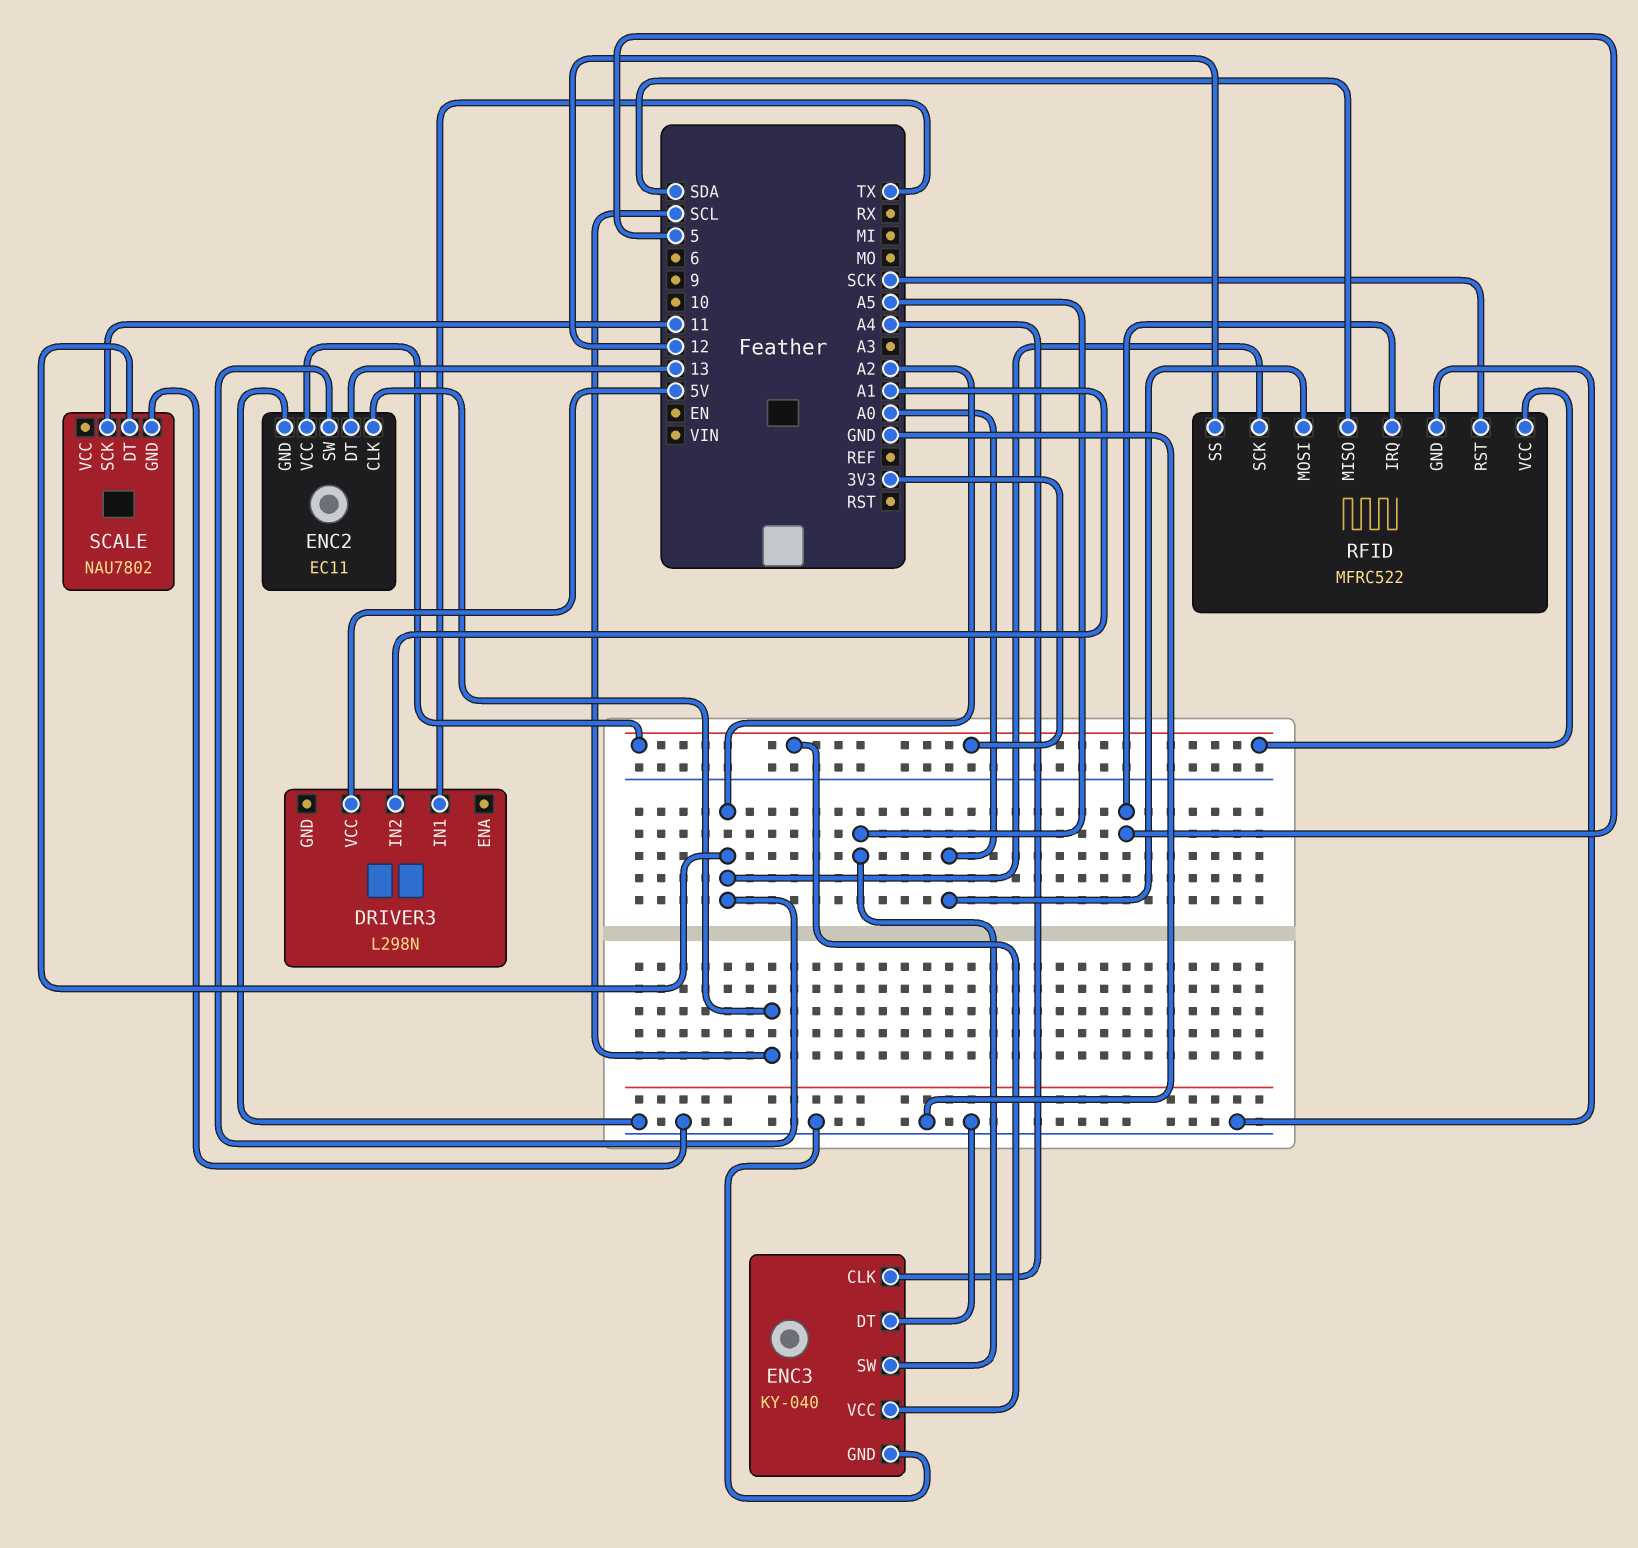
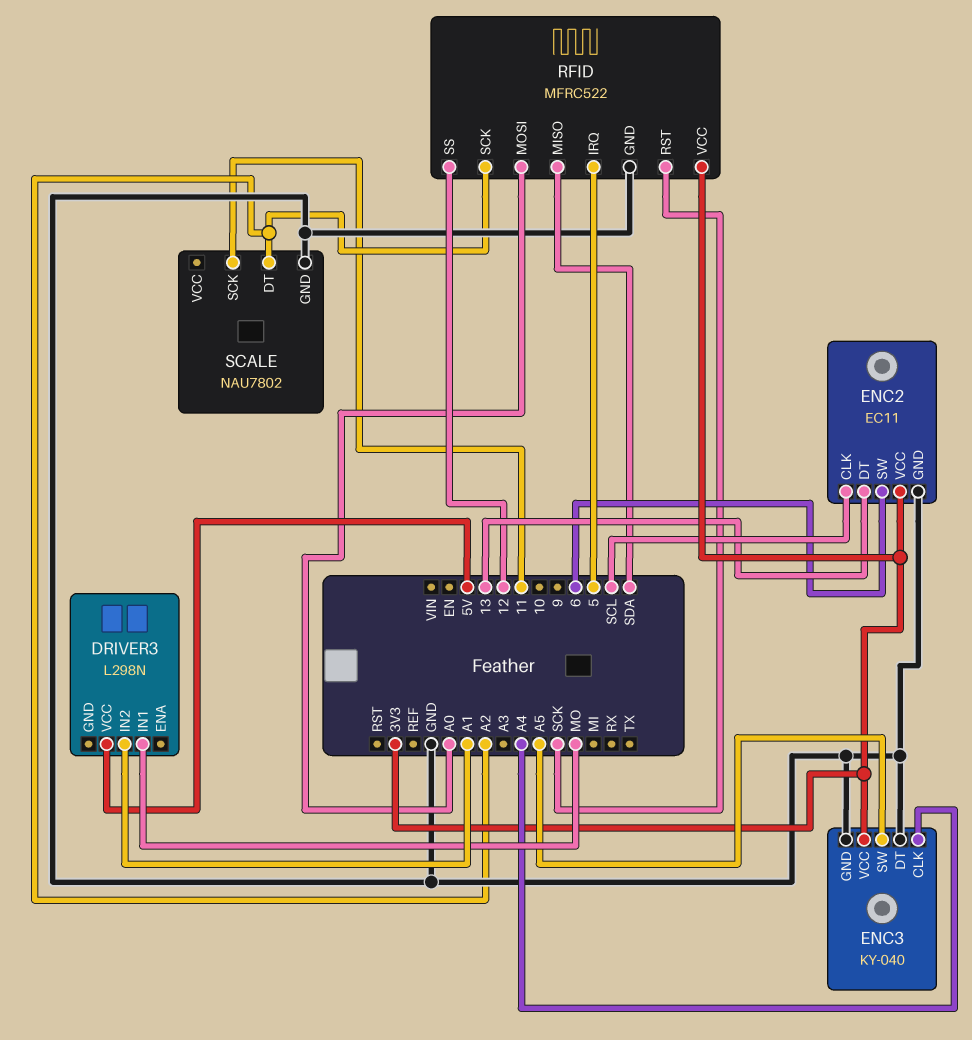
DRIVER3 pin IN1: TX -> MO
ENC2 pin SW: A2 -> 6

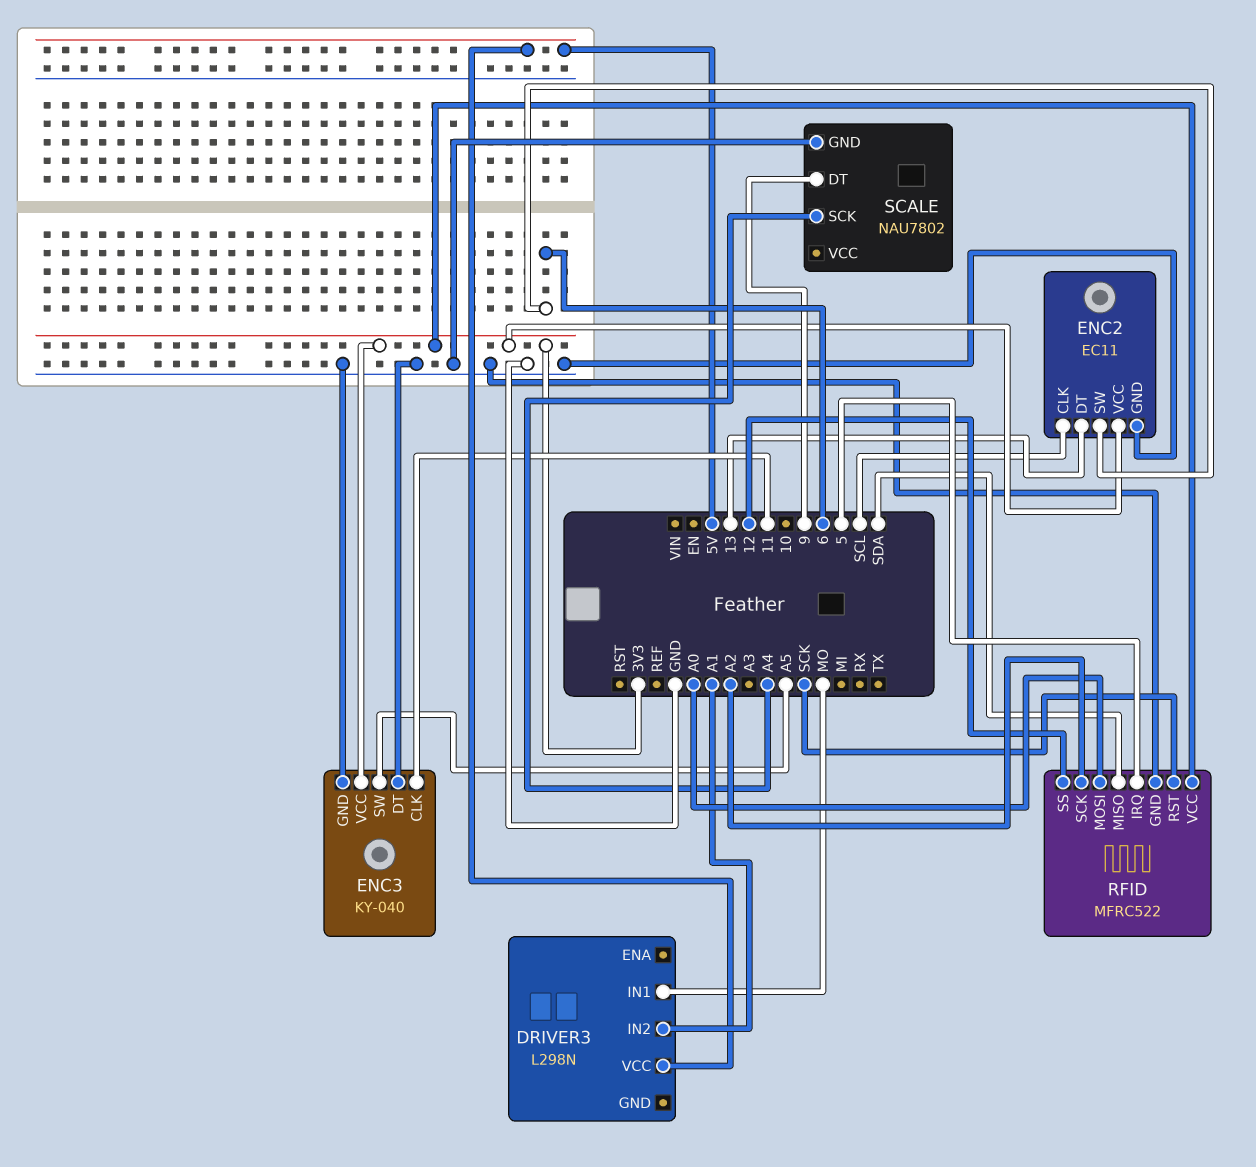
ENC3 pin CLK: A4 -> 11
SCALE pin DT: A2 -> 9
SCALE pin SCK: 11 -> A4

